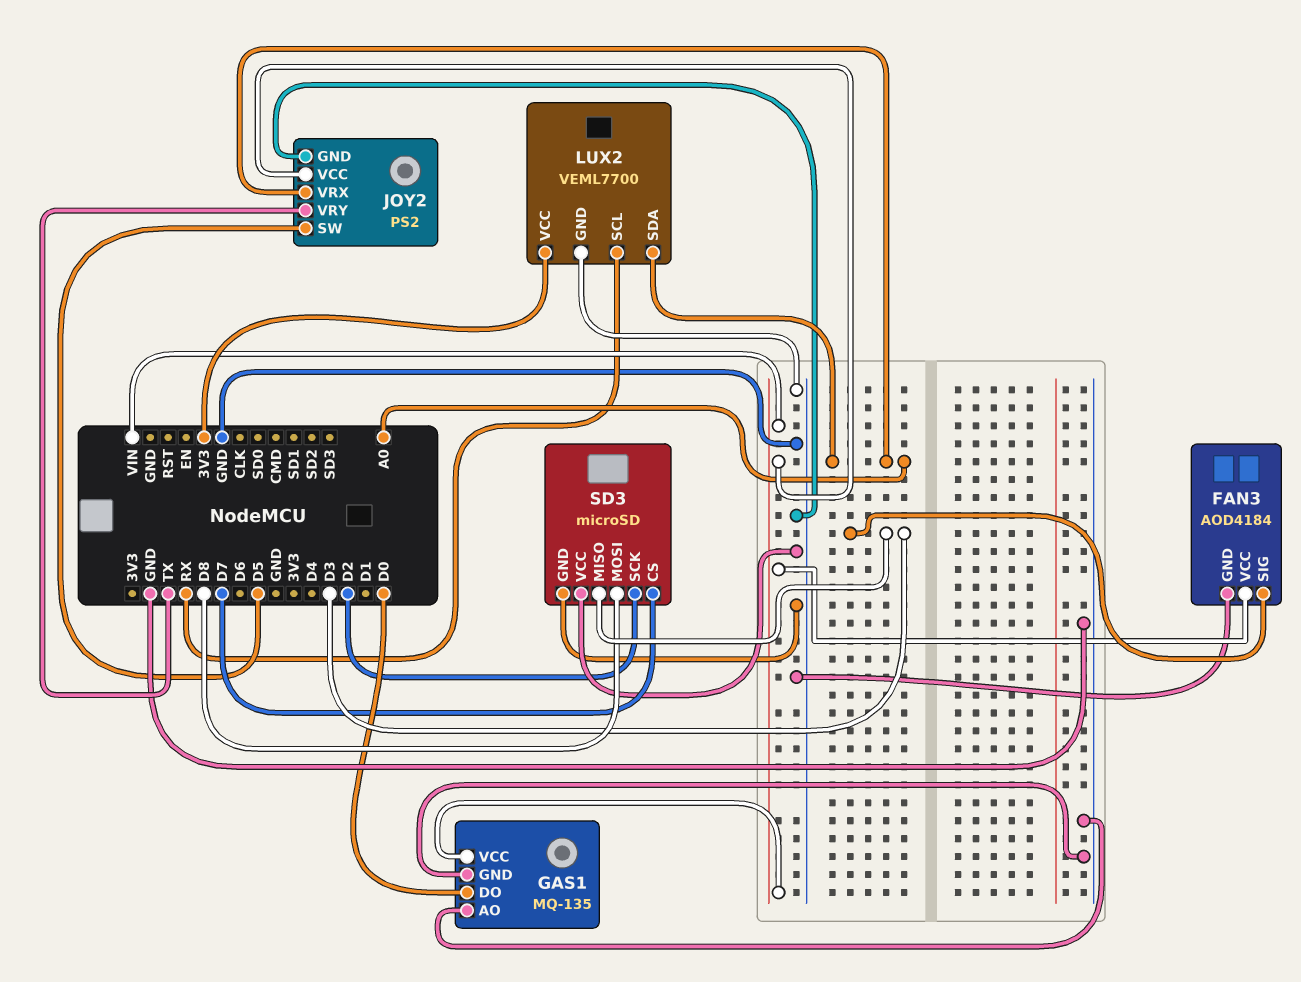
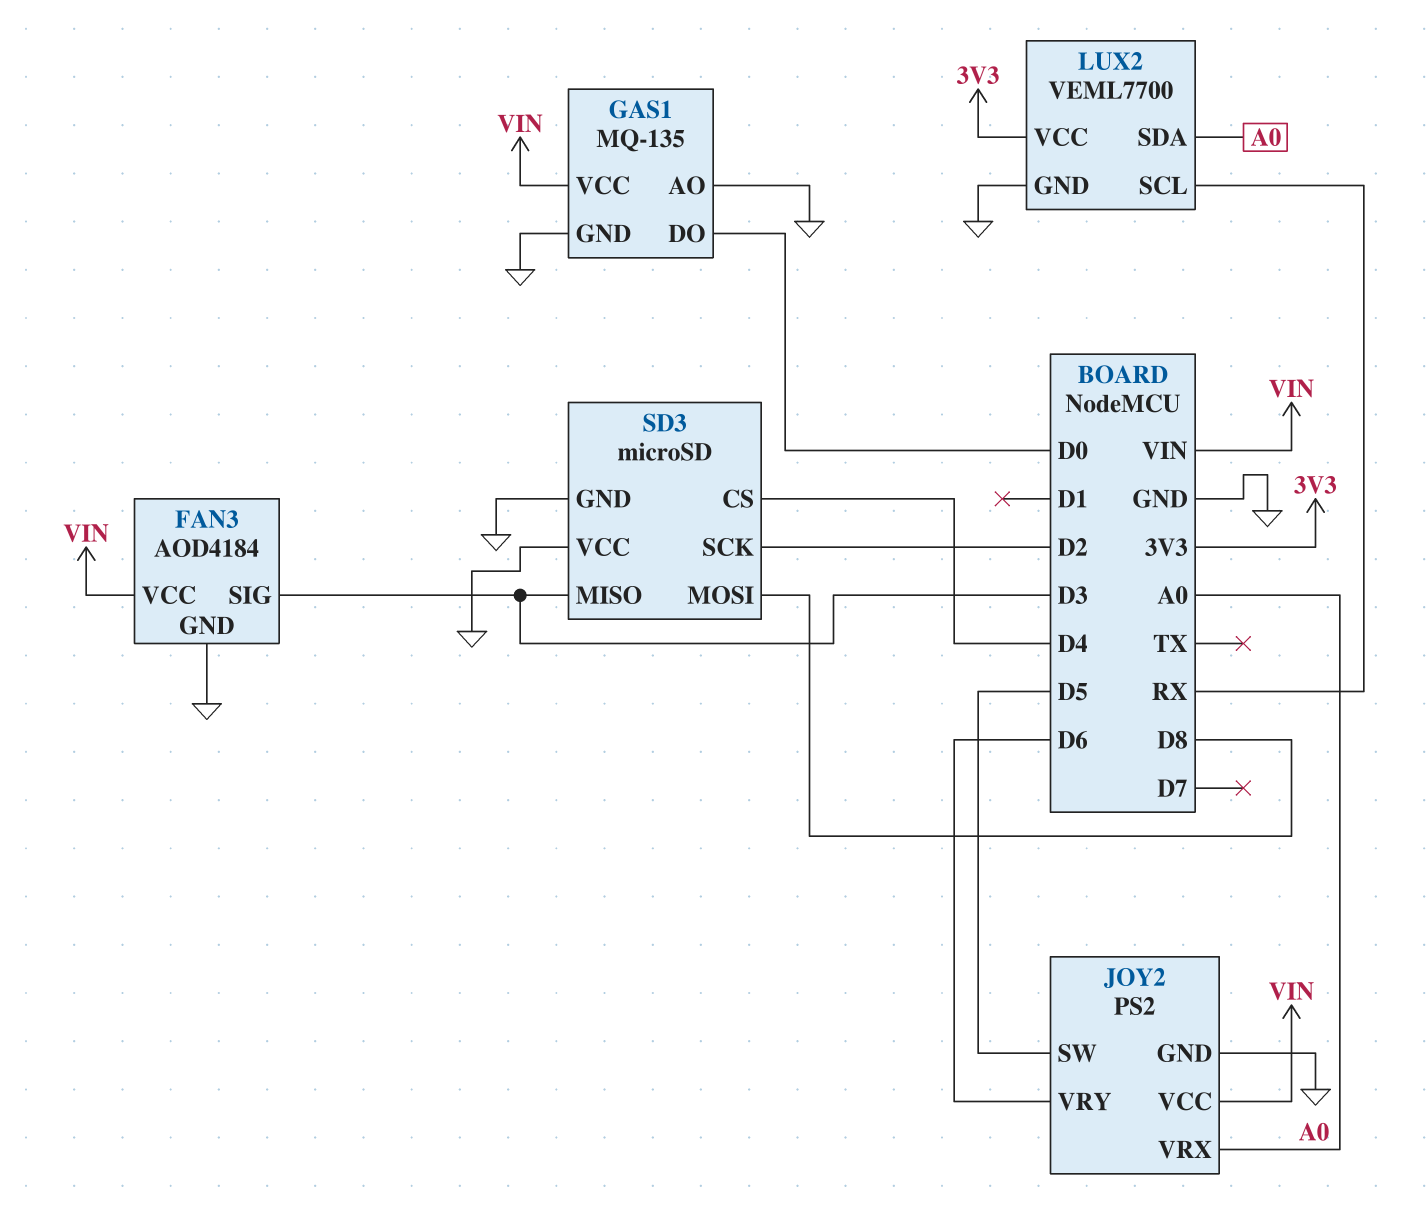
JOY2 pin VRY: TX -> D6
SD3 pin CS: D7 -> D4

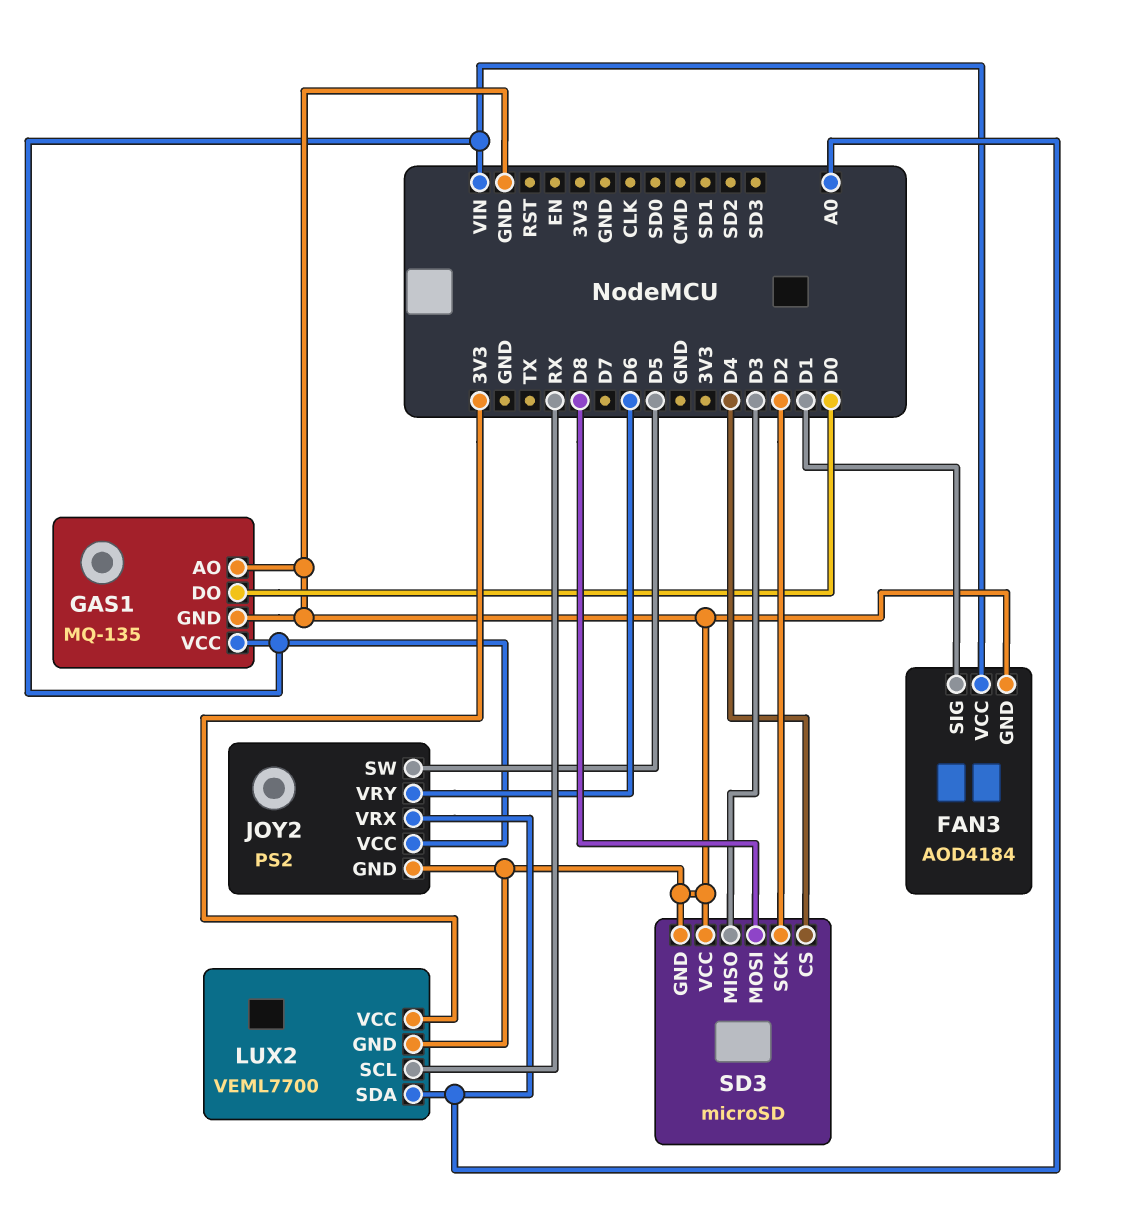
FAN3 pin SIG: D3 -> D1

